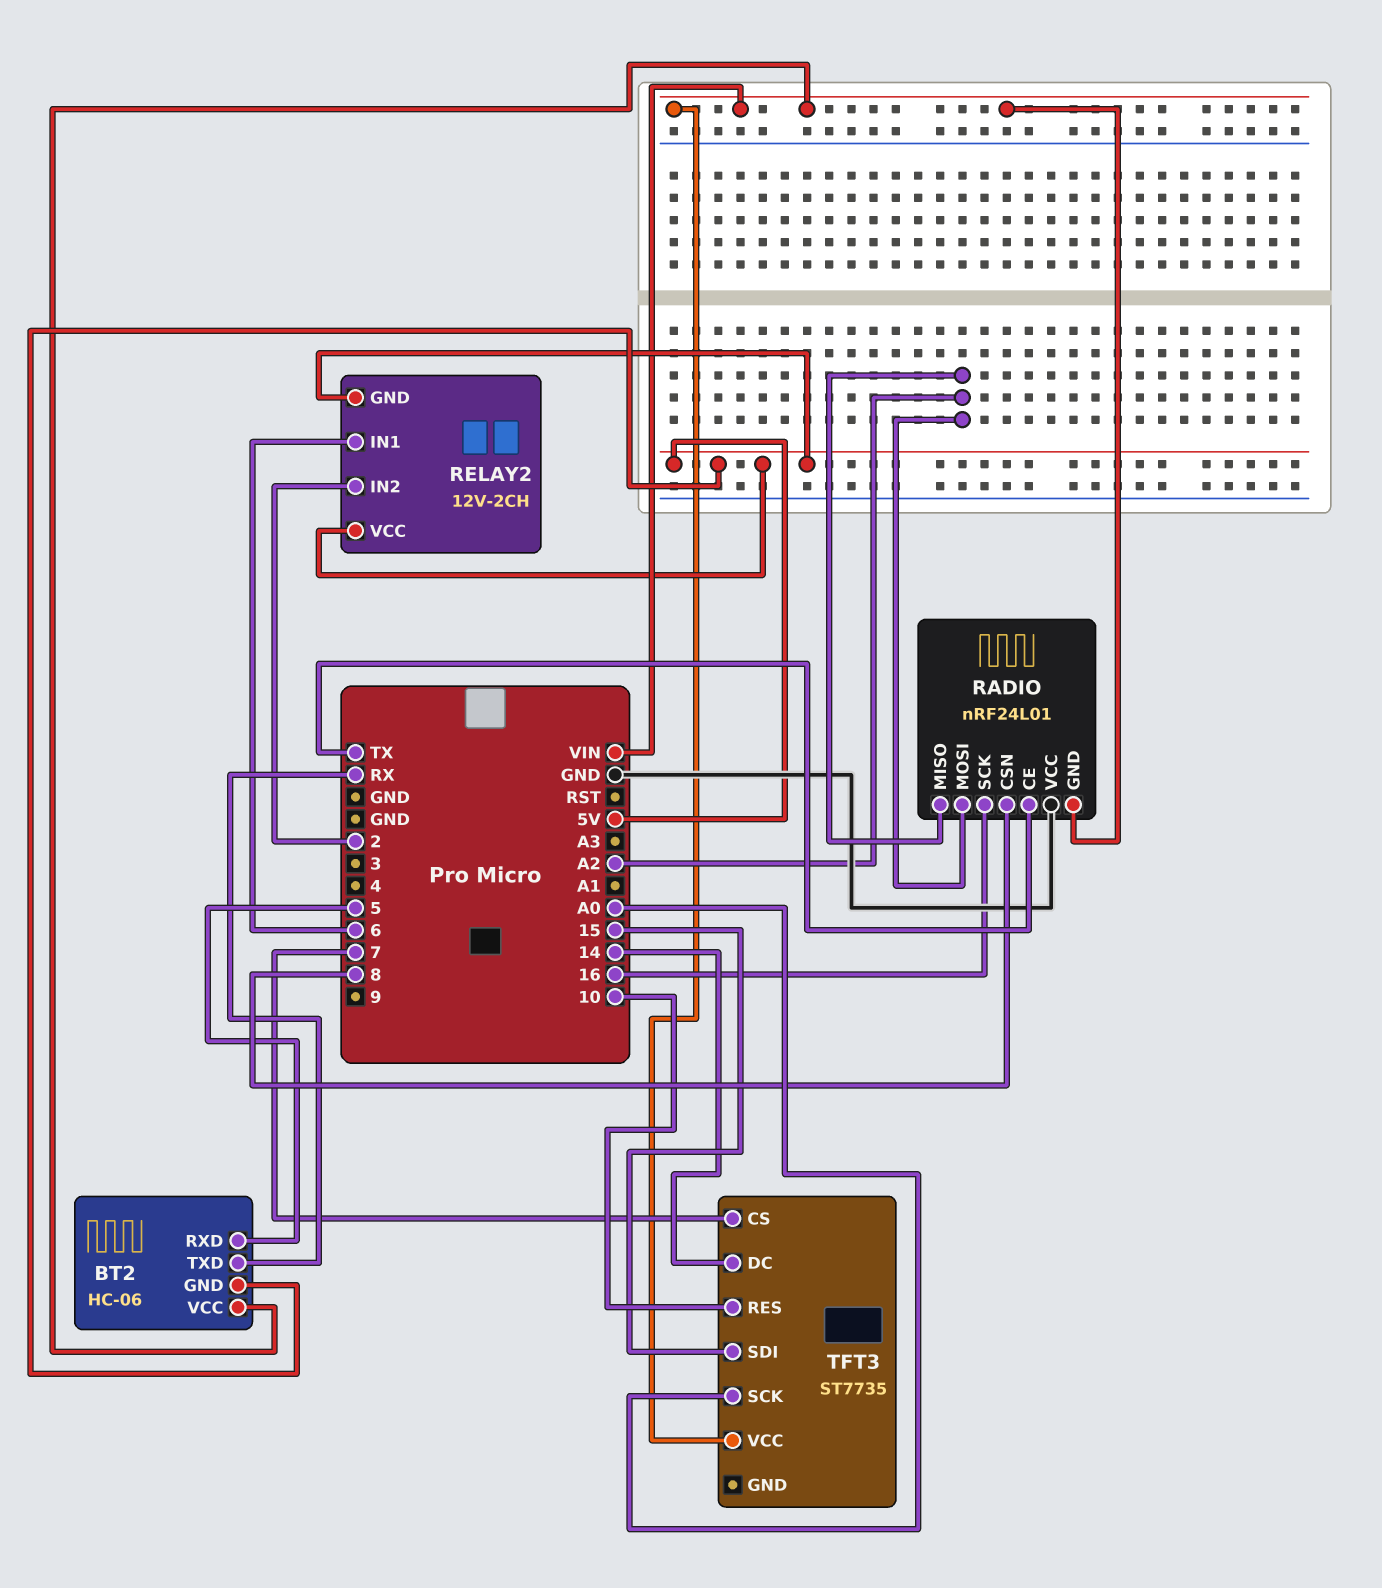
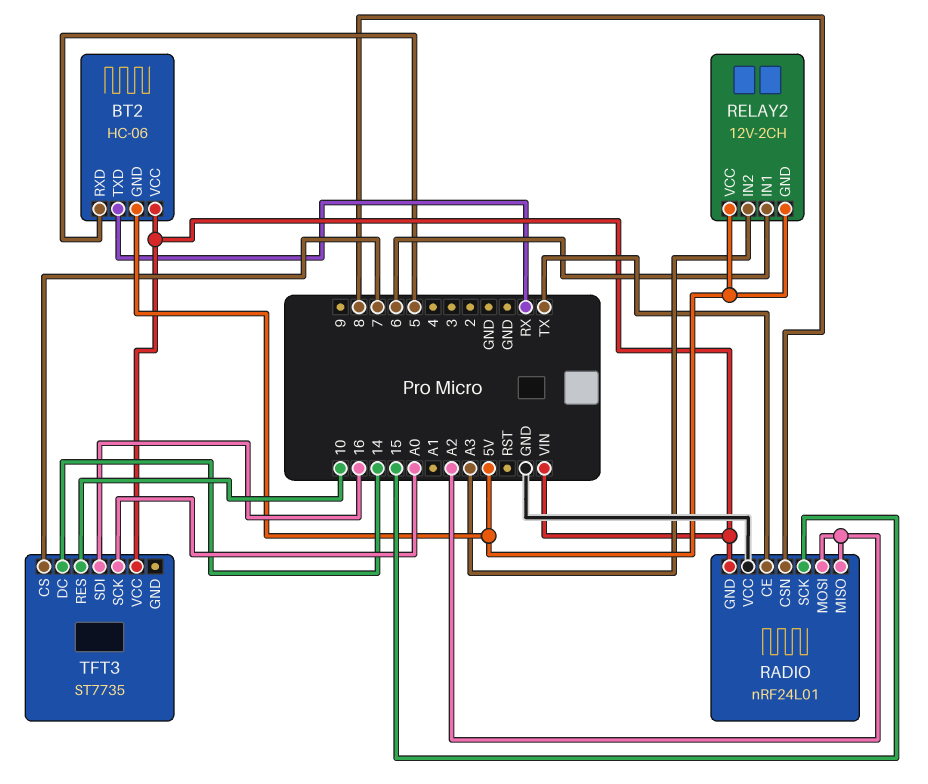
RADIO pin SCK: 16 -> 15
RELAY2 pin IN2: 2 -> A3
TFT3 pin SDI: 15 -> 16

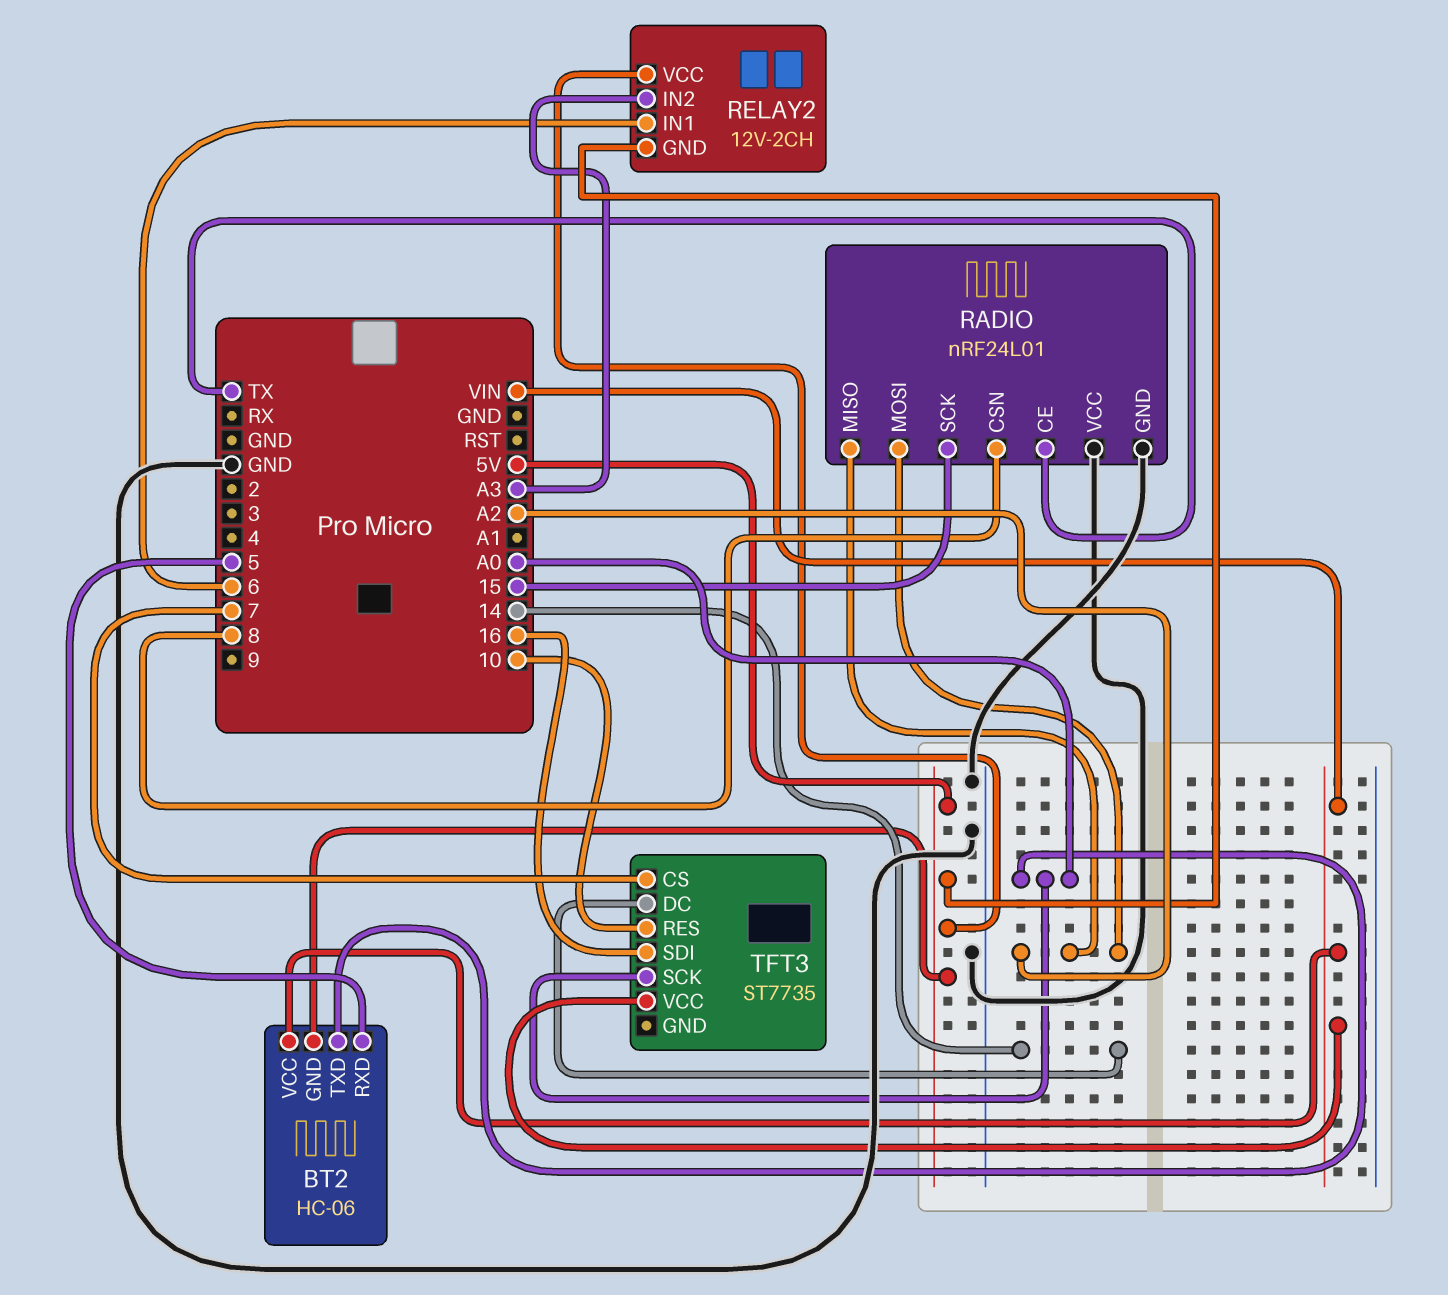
BT2 pin TXD: RX -> A0
RADIO pin GND: VIN -> GND

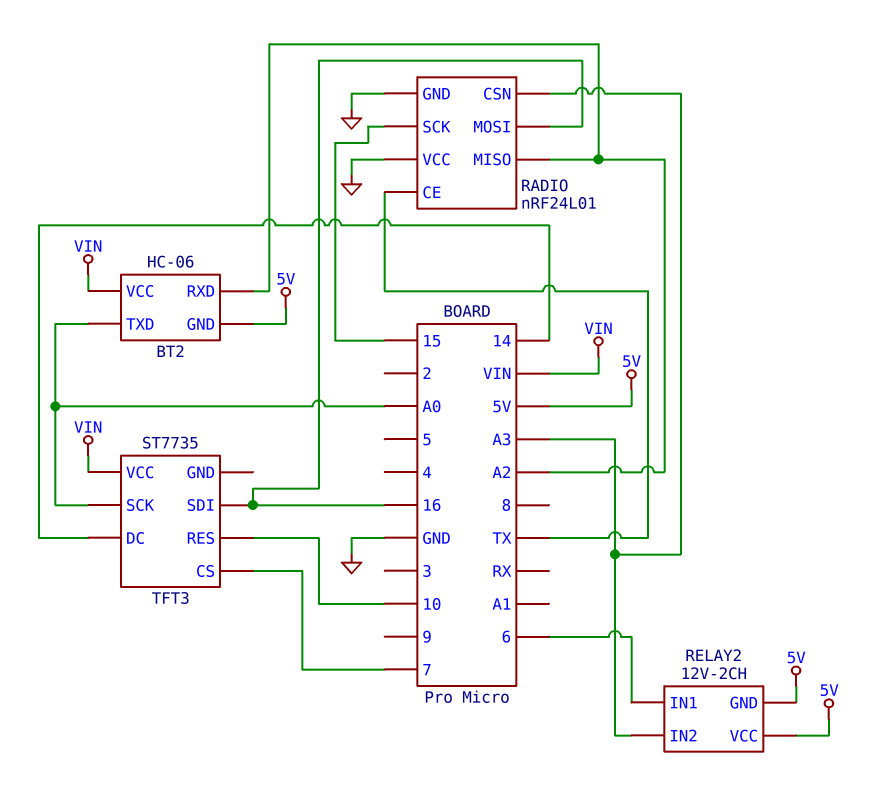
BT2 pin RXD: 5 -> A2
RADIO pin CSN: 8 -> A3
RADIO pin MOSI: A2 -> 16

